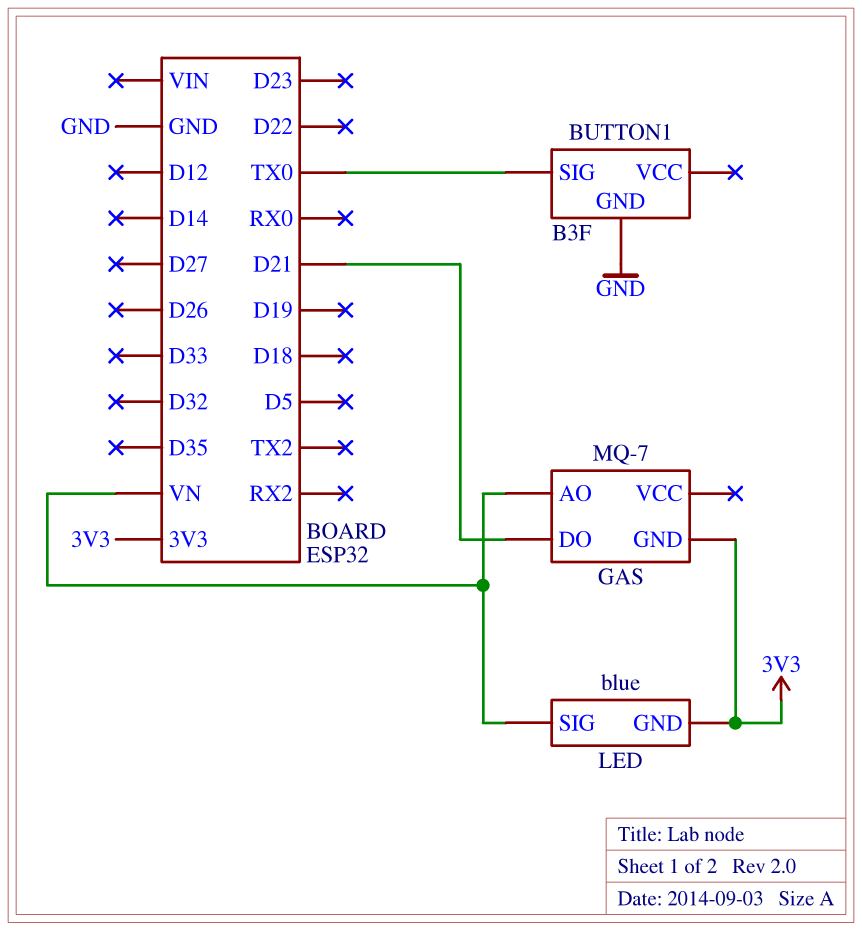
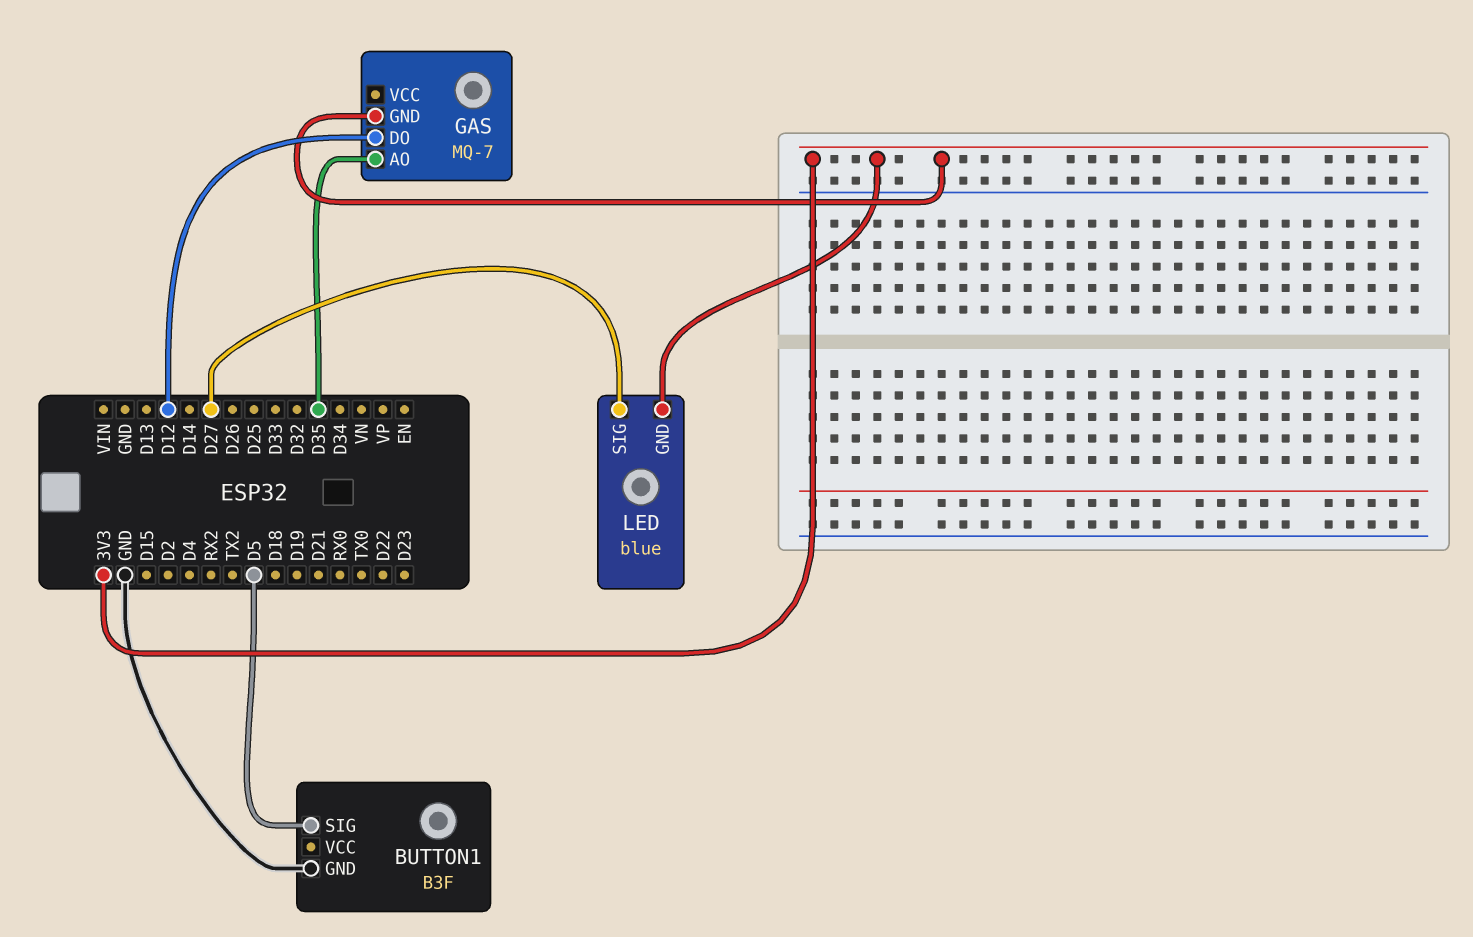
BUTTON1 pin SIG: TX0 -> D5
GAS pin AO: VN -> D35
GAS pin DO: D21 -> D12
LED pin SIG: VN -> D27

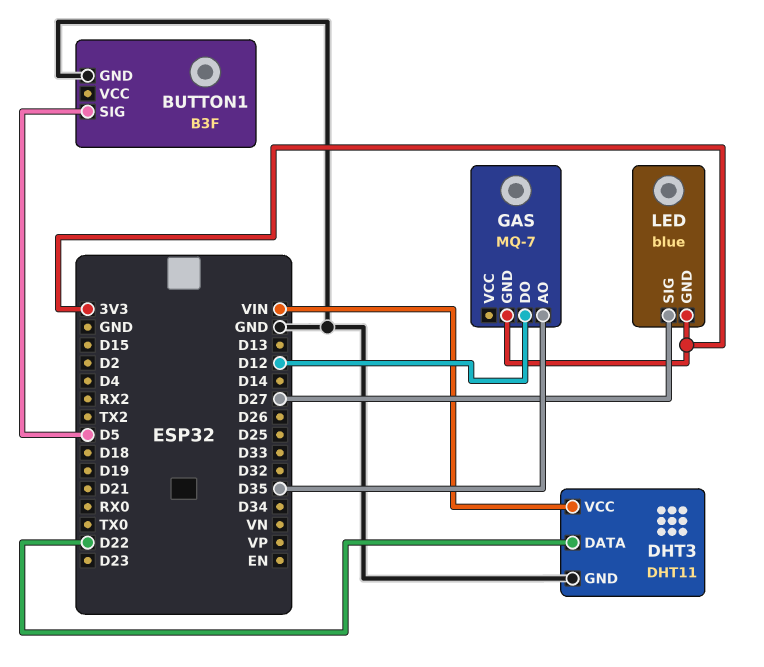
DHT3: none -> DHT11
DHT3 pin DATA: none -> D22
DHT3 pin GND: none -> GND
DHT3 pin VCC: none -> VIN

